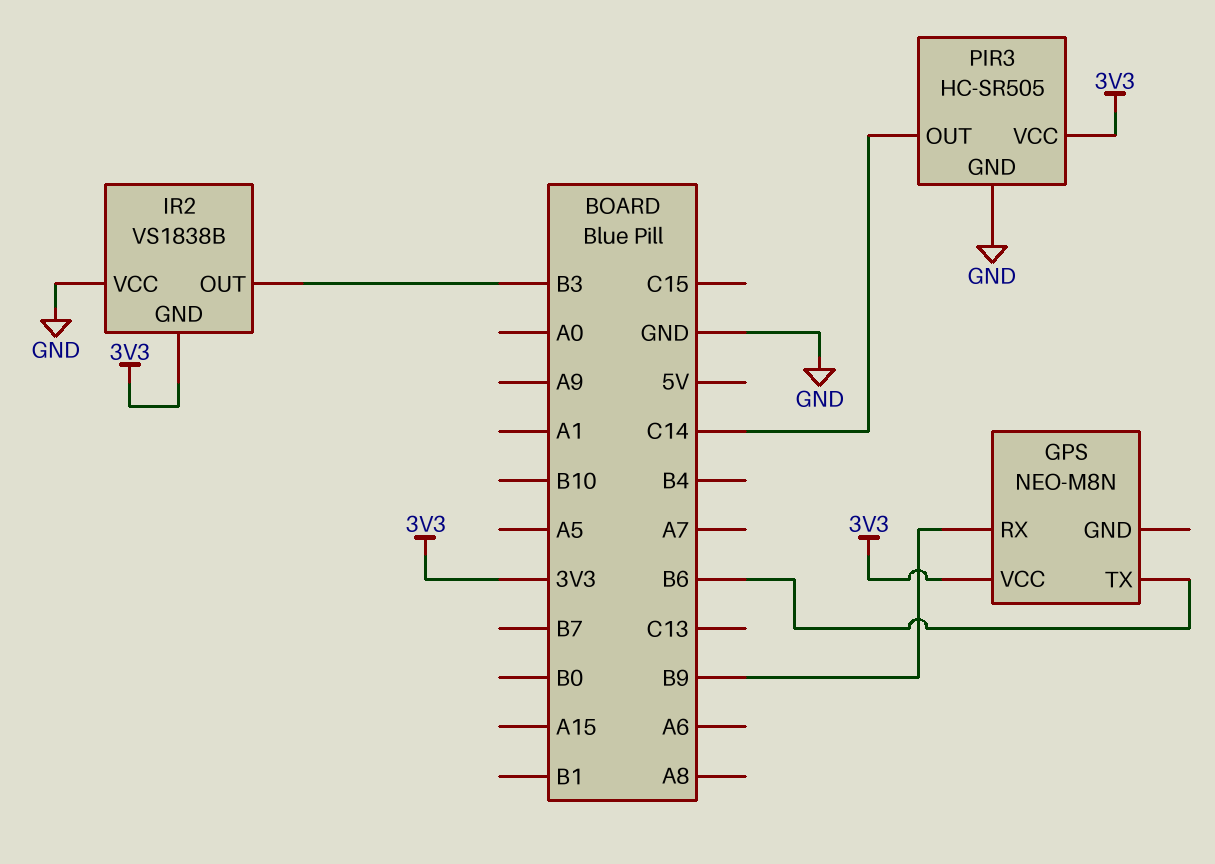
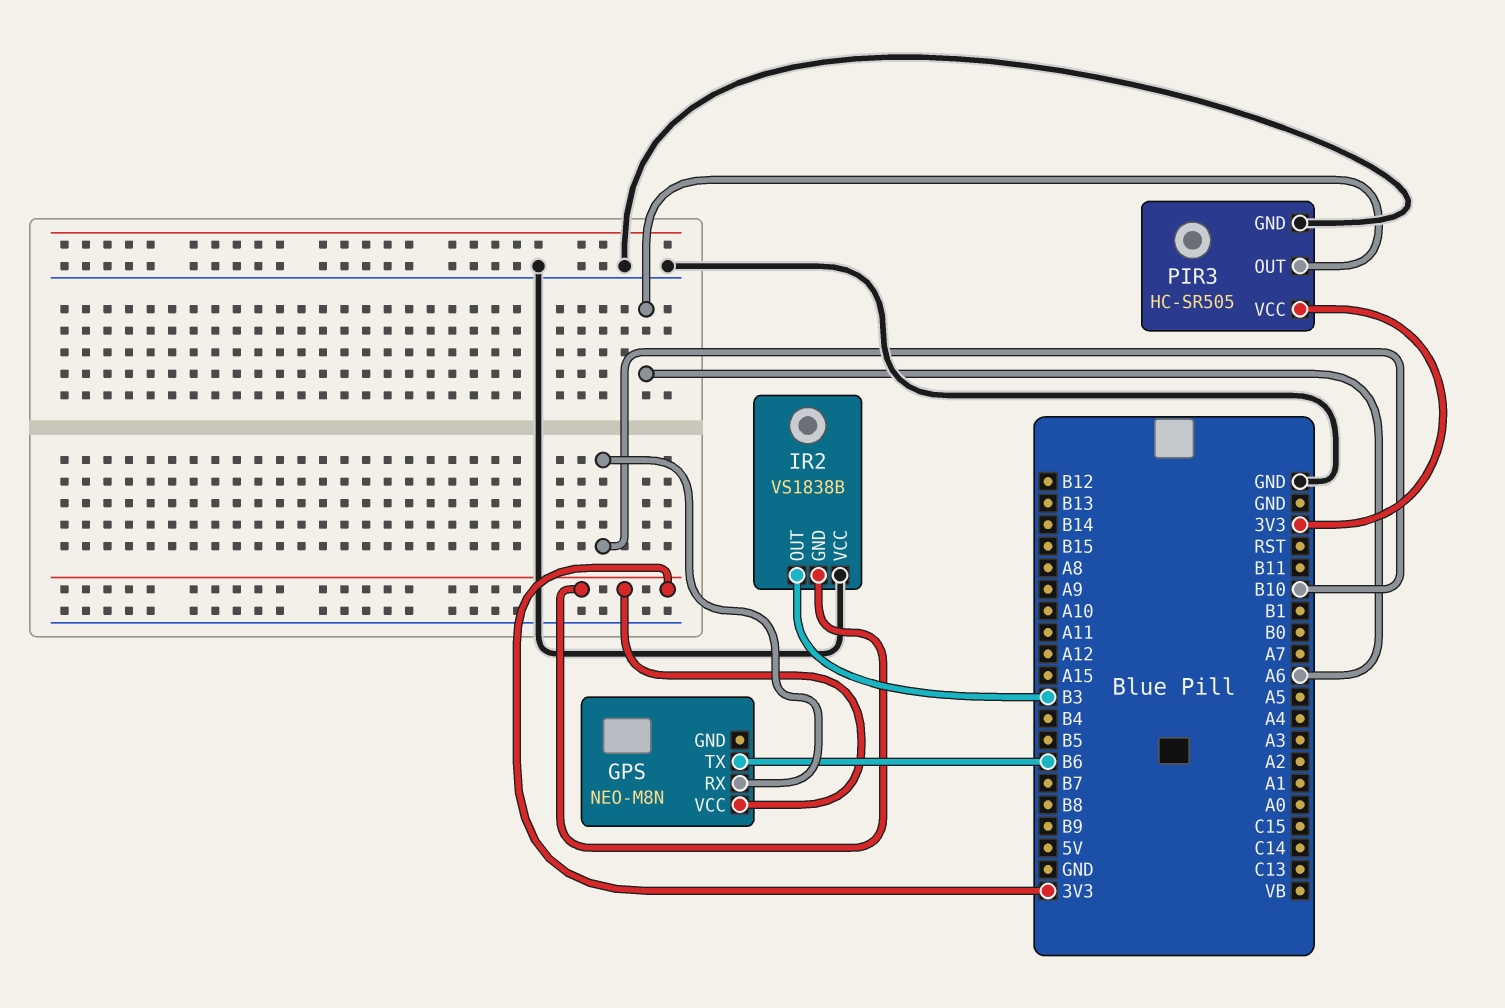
GPS pin RX: B9 -> B10
PIR3 pin OUT: C14 -> A6

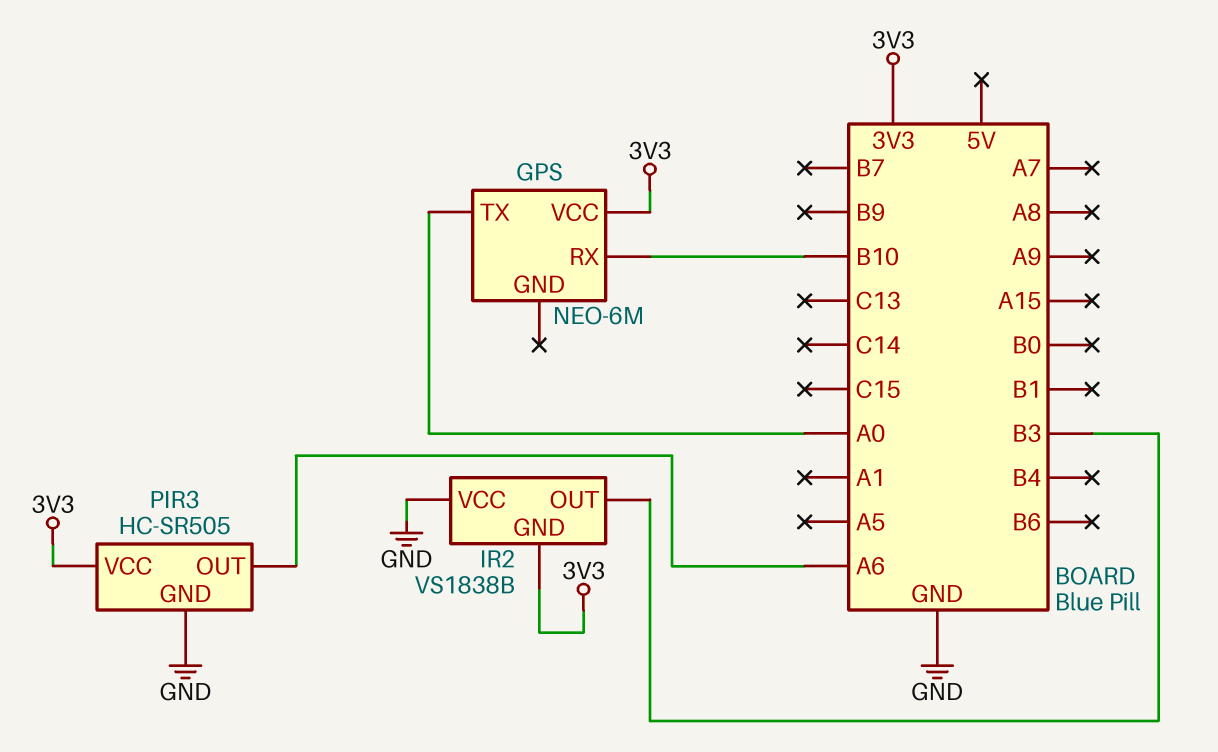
GPS: NEO-M8N -> NEO-6M
GPS pin TX: B6 -> A0

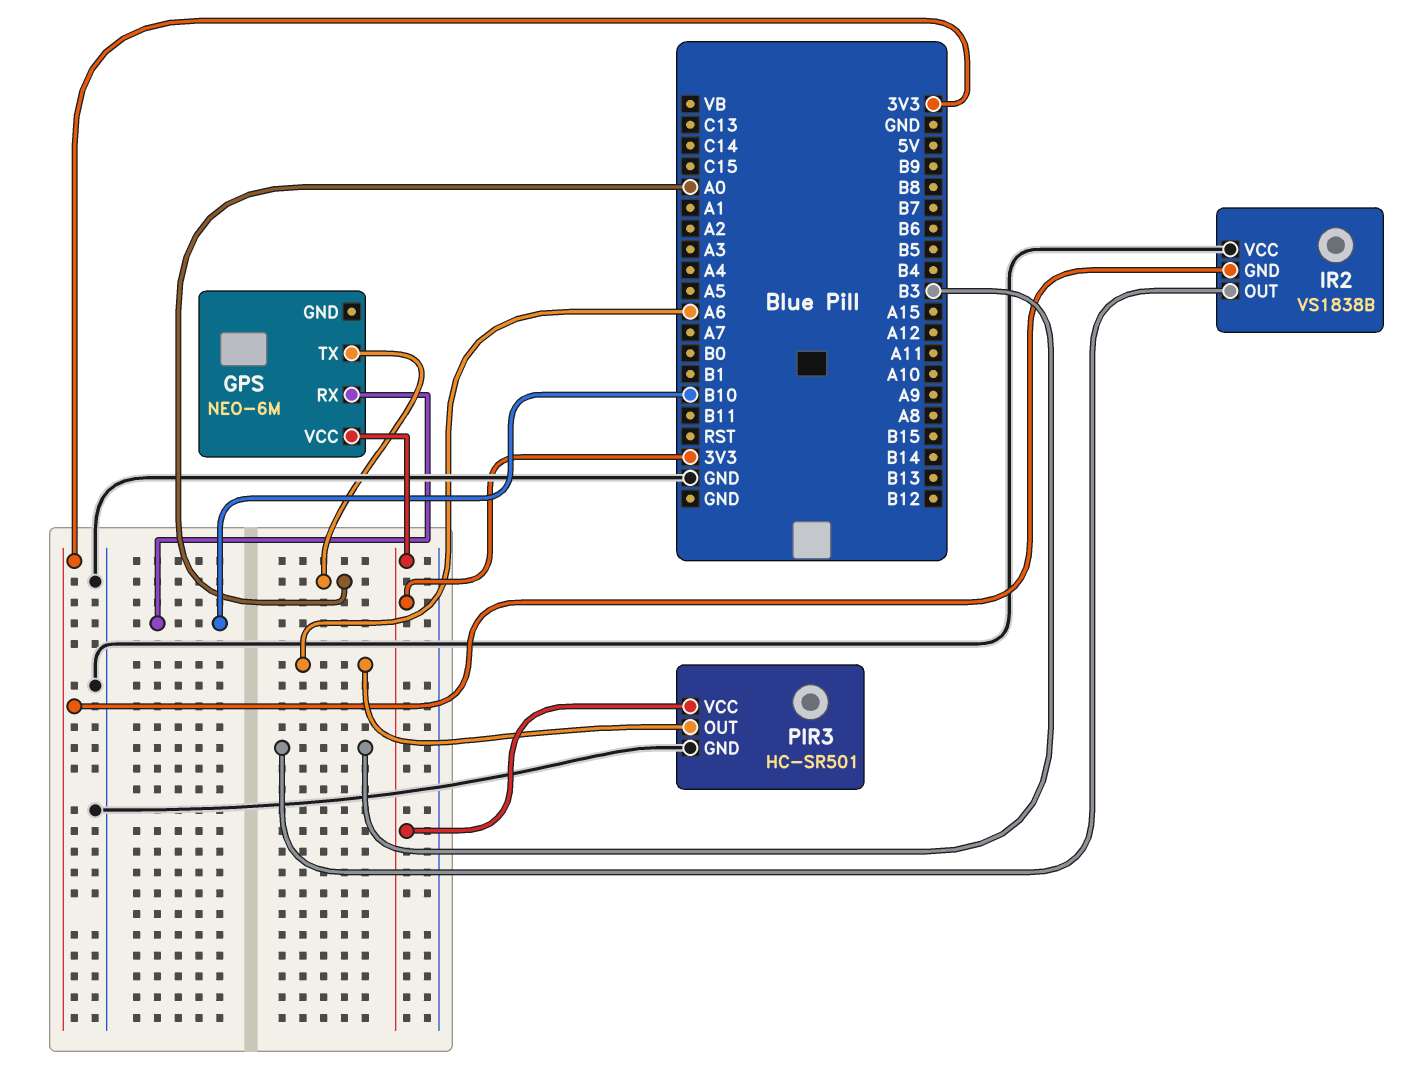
PIR3: HC-SR505 -> HC-SR501

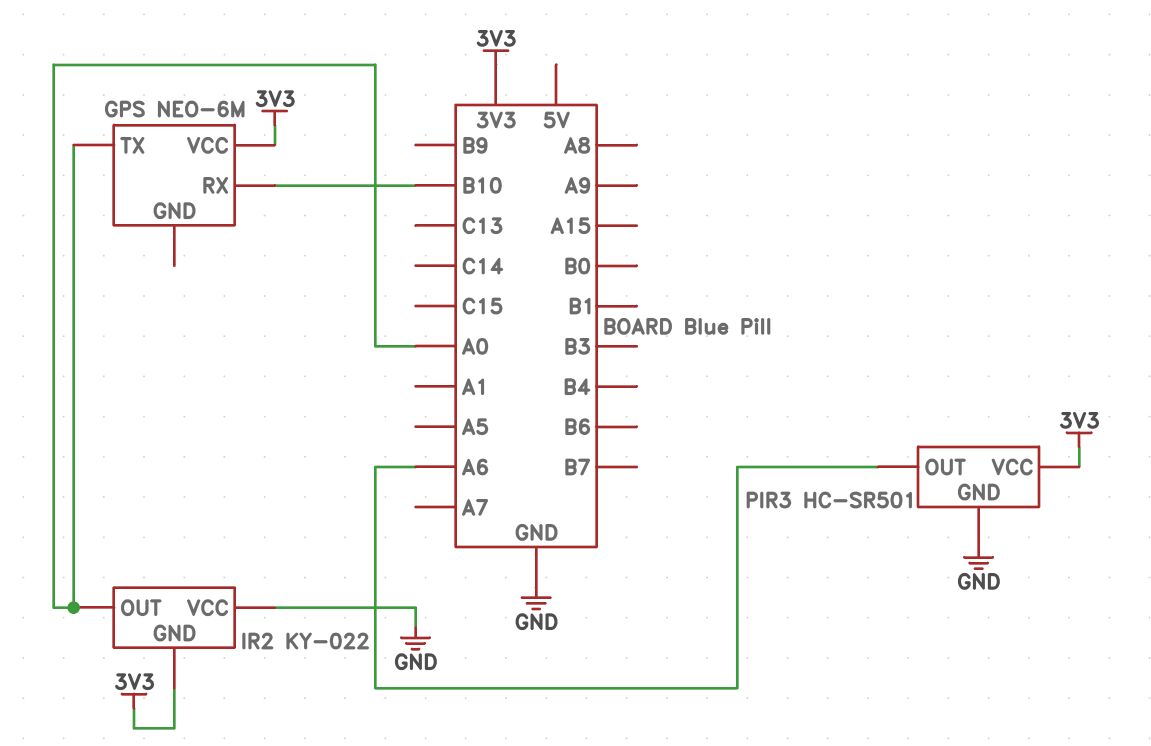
IR2: VS1838B -> KY-022
IR2 pin OUT: B3 -> A0

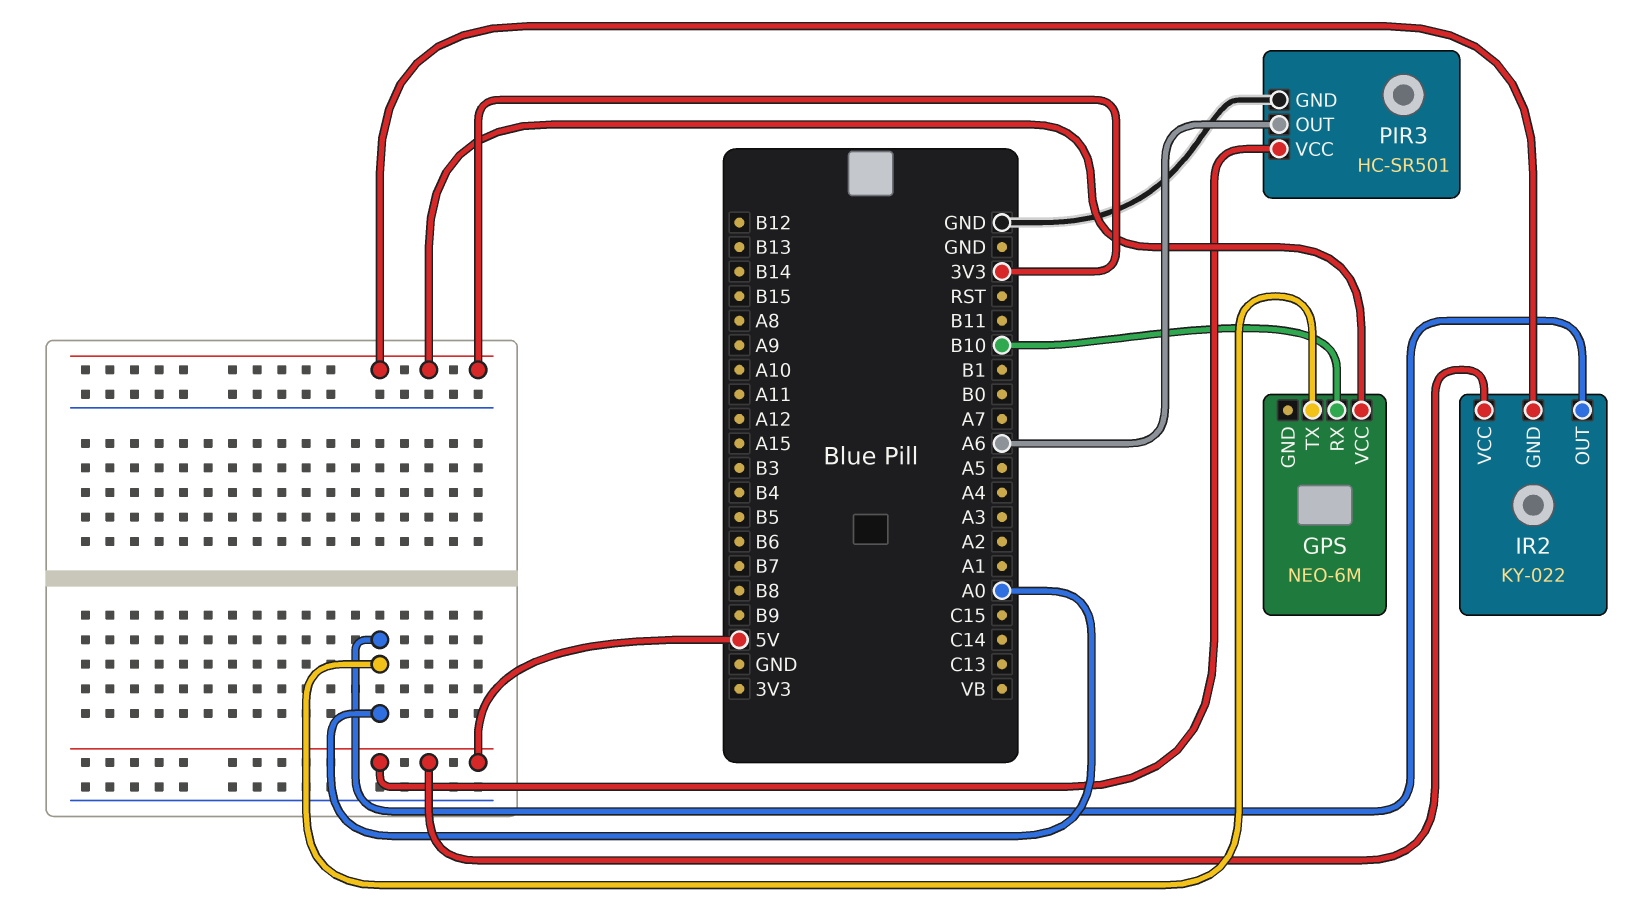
IR2 pin VCC: GND -> 5V
PIR3 pin VCC: 3V3 -> 5V

